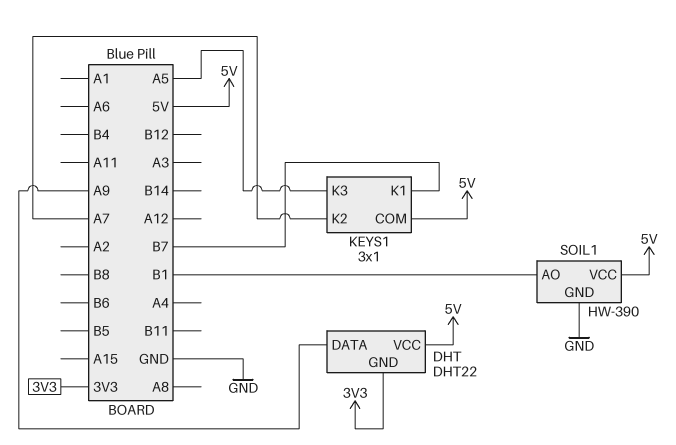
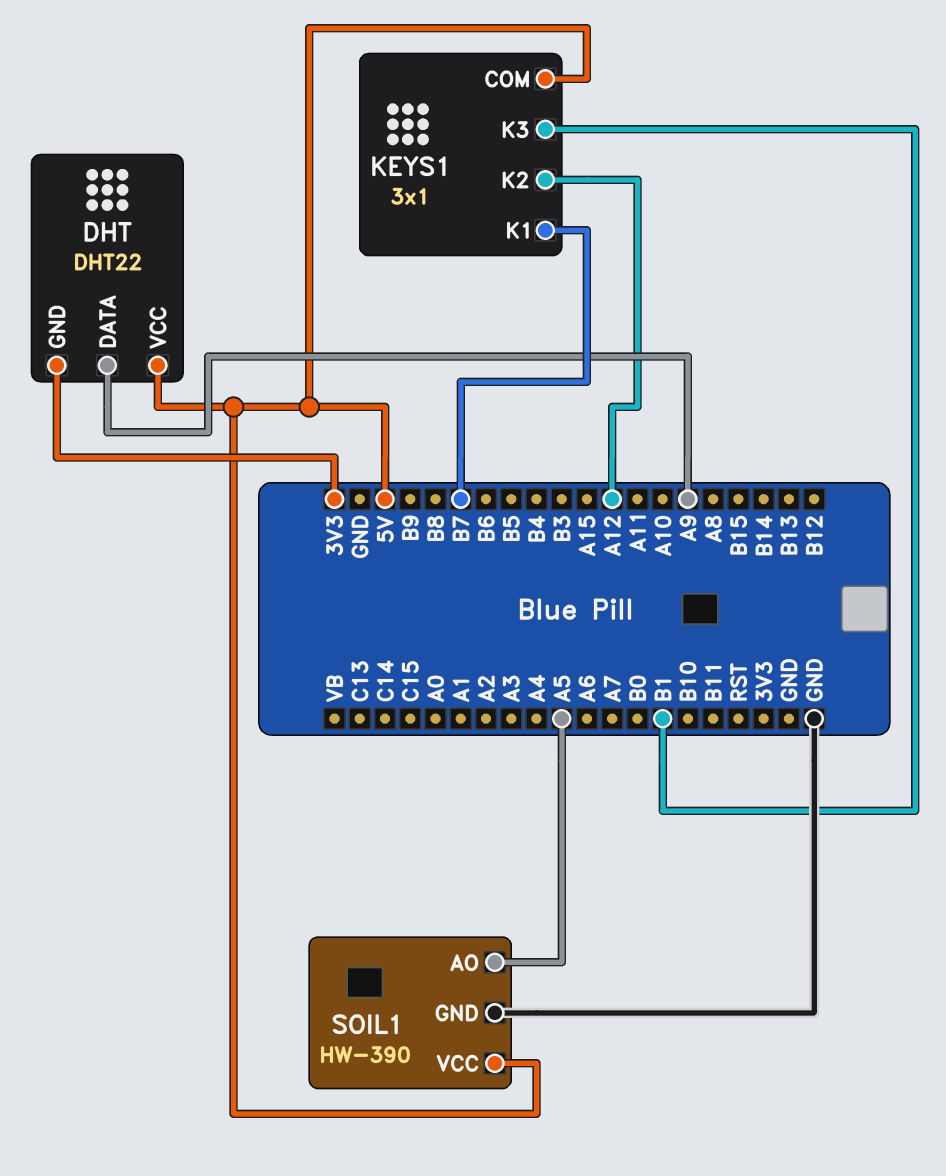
KEYS1 pin K2: A7 -> A12
KEYS1 pin K3: A5 -> B1
SOIL1 pin AO: B1 -> A5

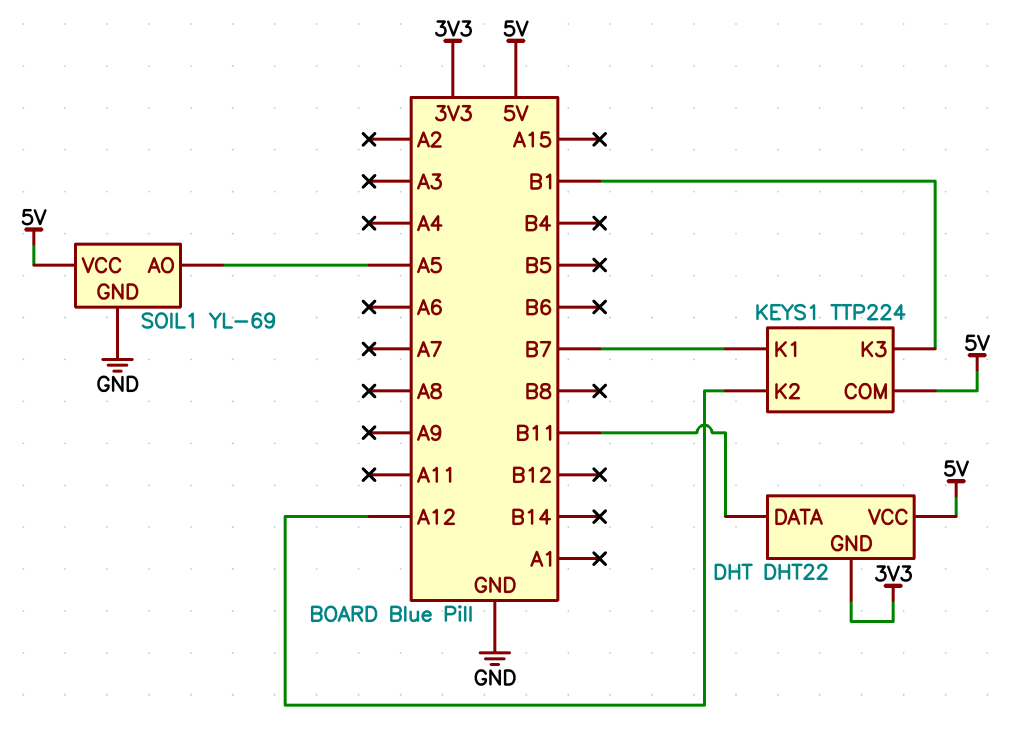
DHT pin DATA: A9 -> B11
KEYS1: 3x1 -> TTP224
SOIL1: HW-390 -> YL-69

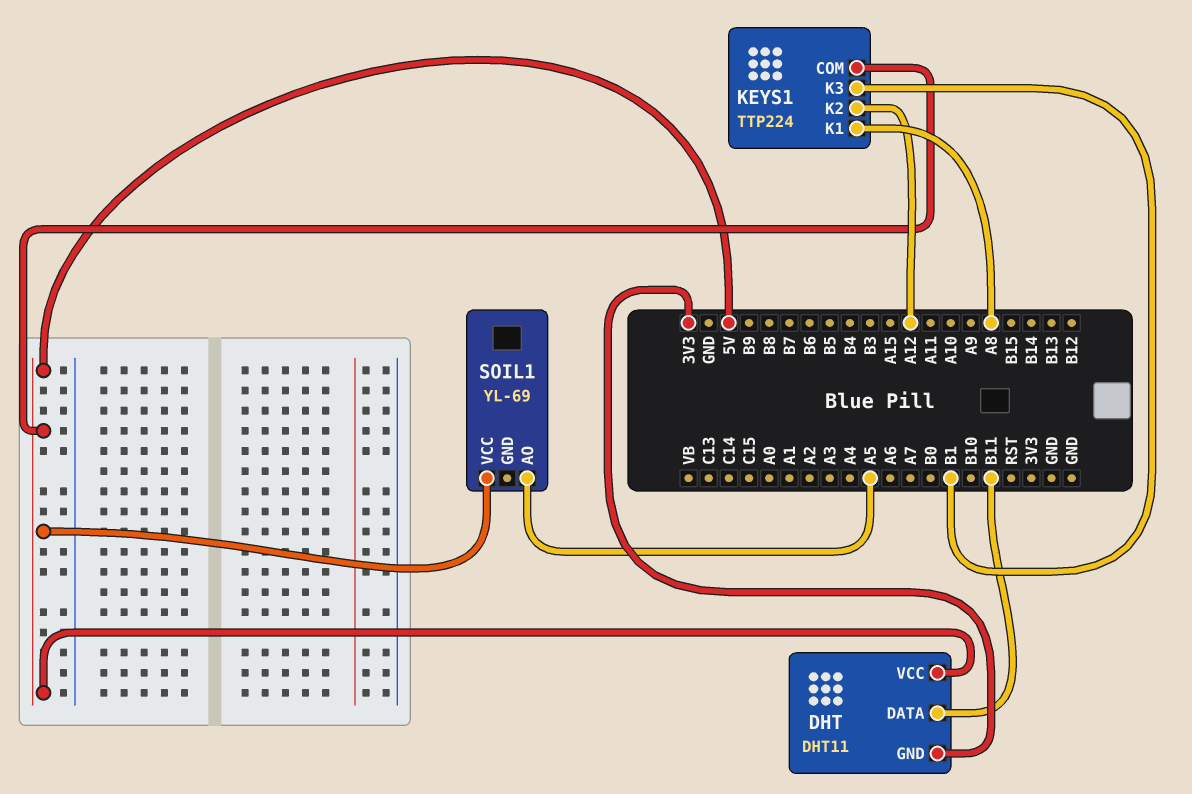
DHT: DHT22 -> DHT11
KEYS1 pin K1: B7 -> A8
SOIL1 pin GND: GND -> none

